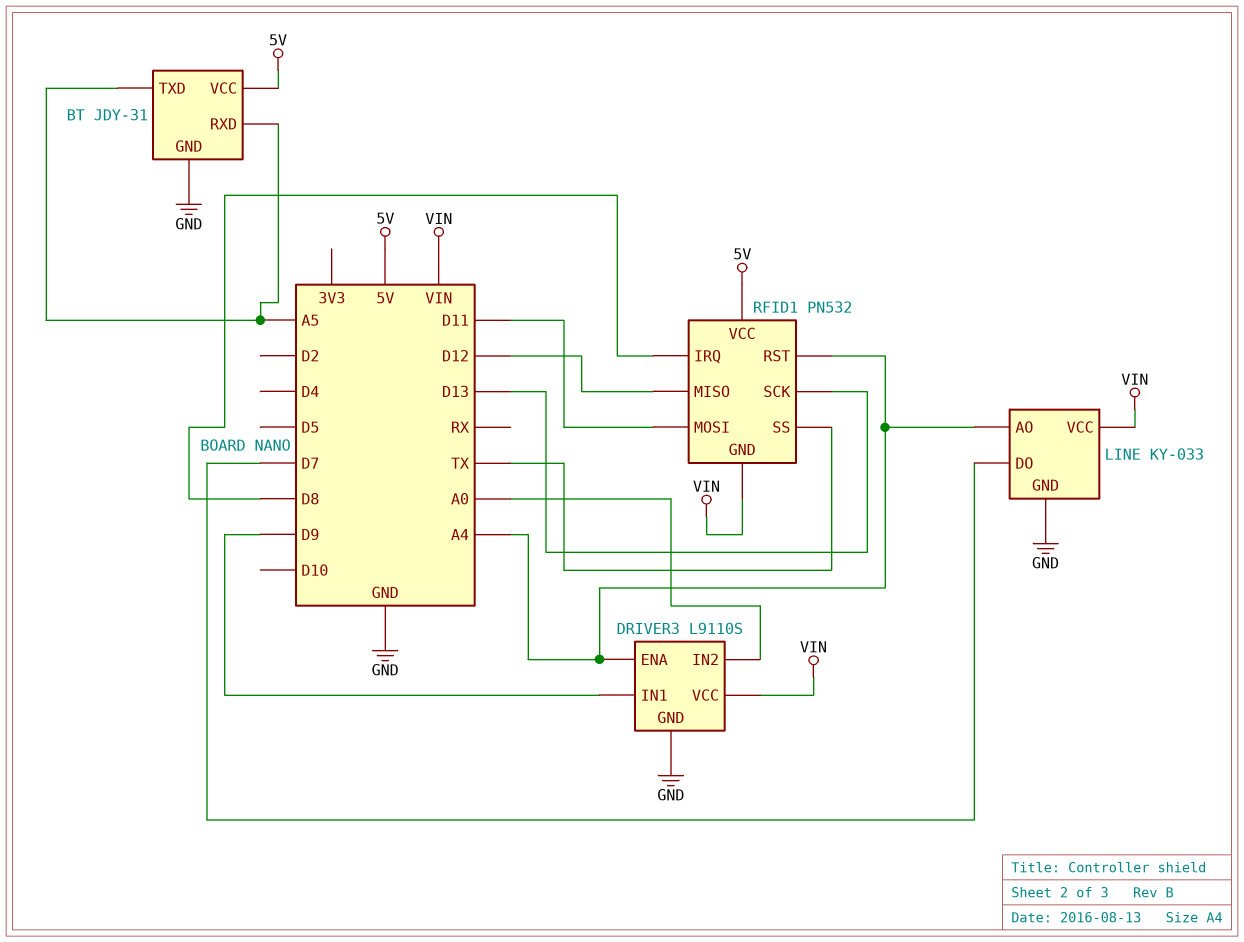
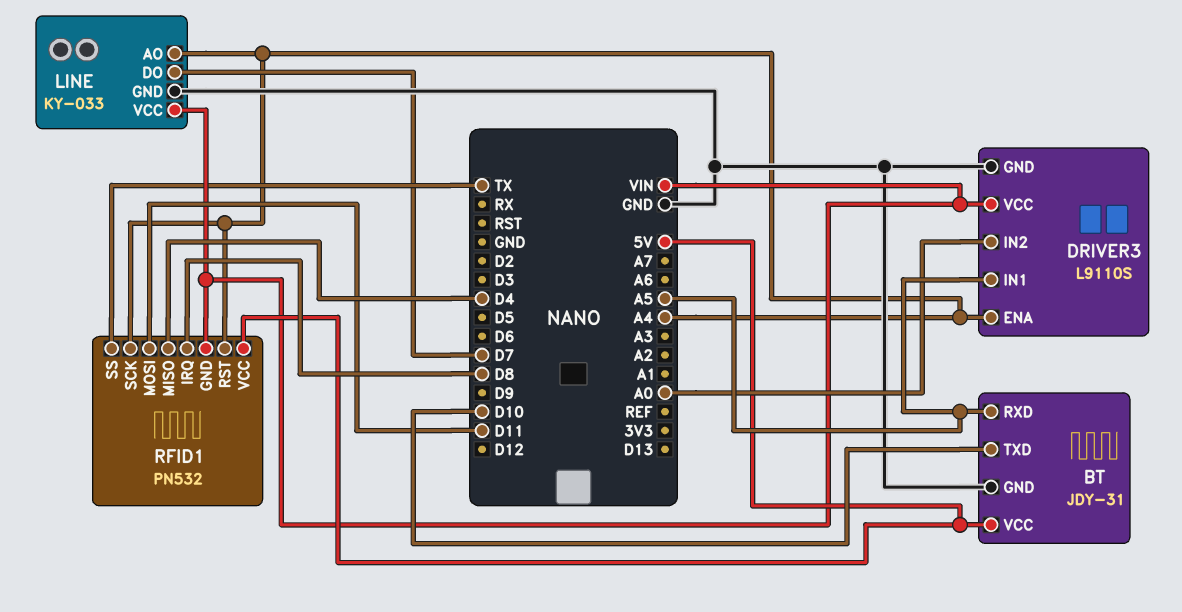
BT pin TXD: A5 -> D10
DRIVER3 pin IN1: D9 -> A5
RFID1 pin MISO: D12 -> D4
RFID1 pin SCK: D13 -> A4

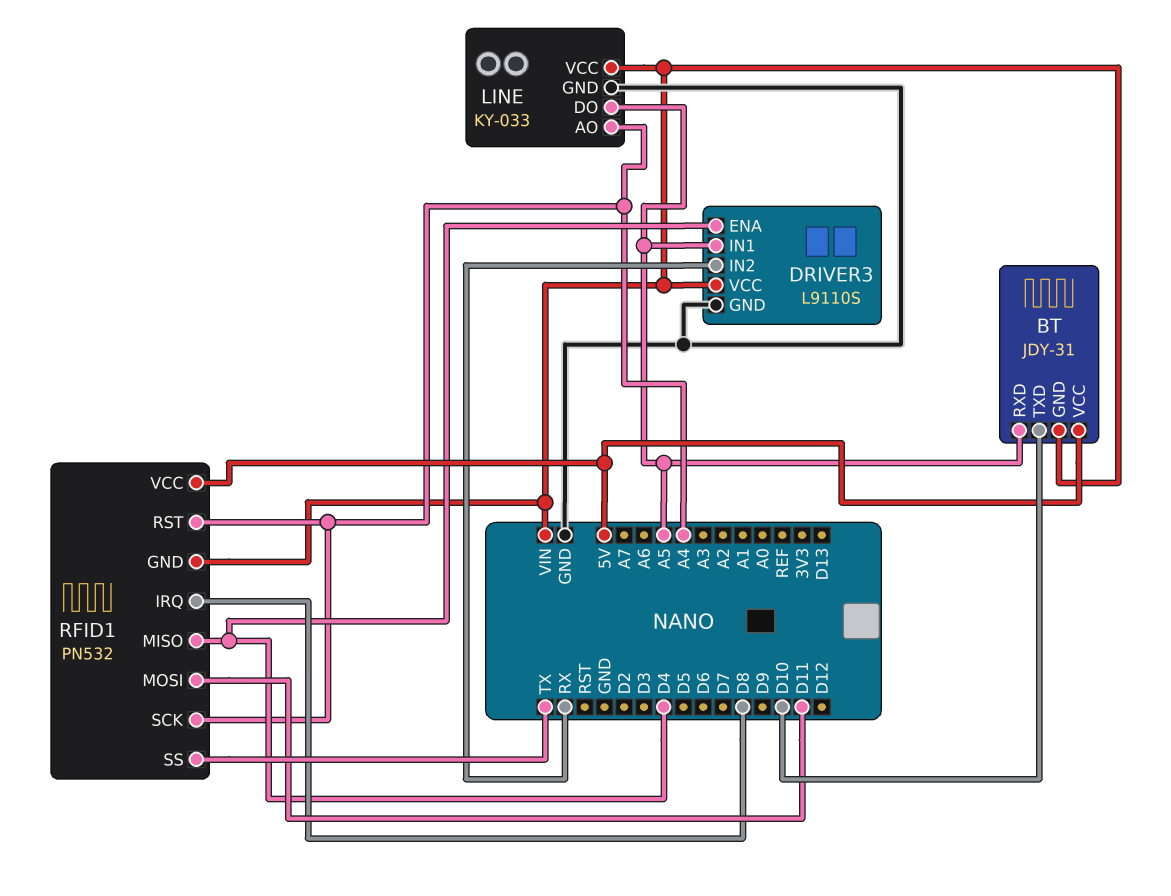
BT pin GND: GND -> VIN
DRIVER3 pin ENA: A4 -> D4
DRIVER3 pin IN2: A0 -> RX
LINE pin DO: D7 -> A5

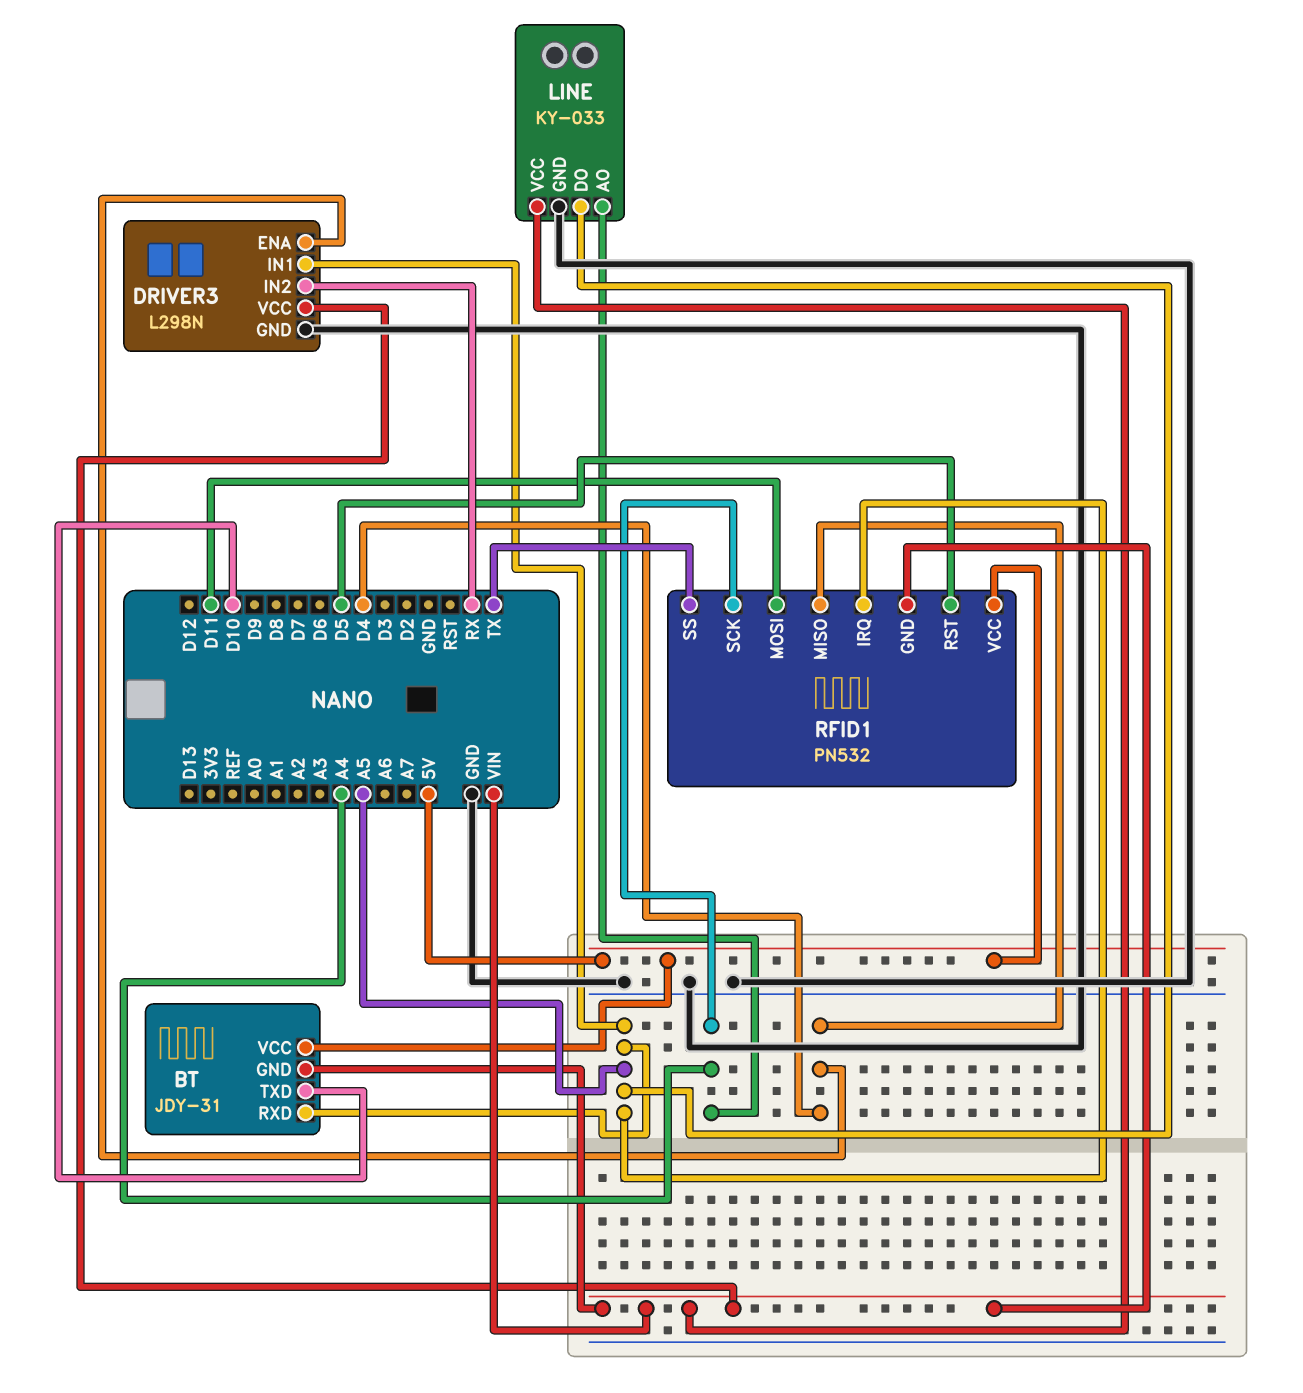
DRIVER3: L9110S -> L298N
RFID1 pin IRQ: D8 -> A5
RFID1 pin RST: A4 -> D5

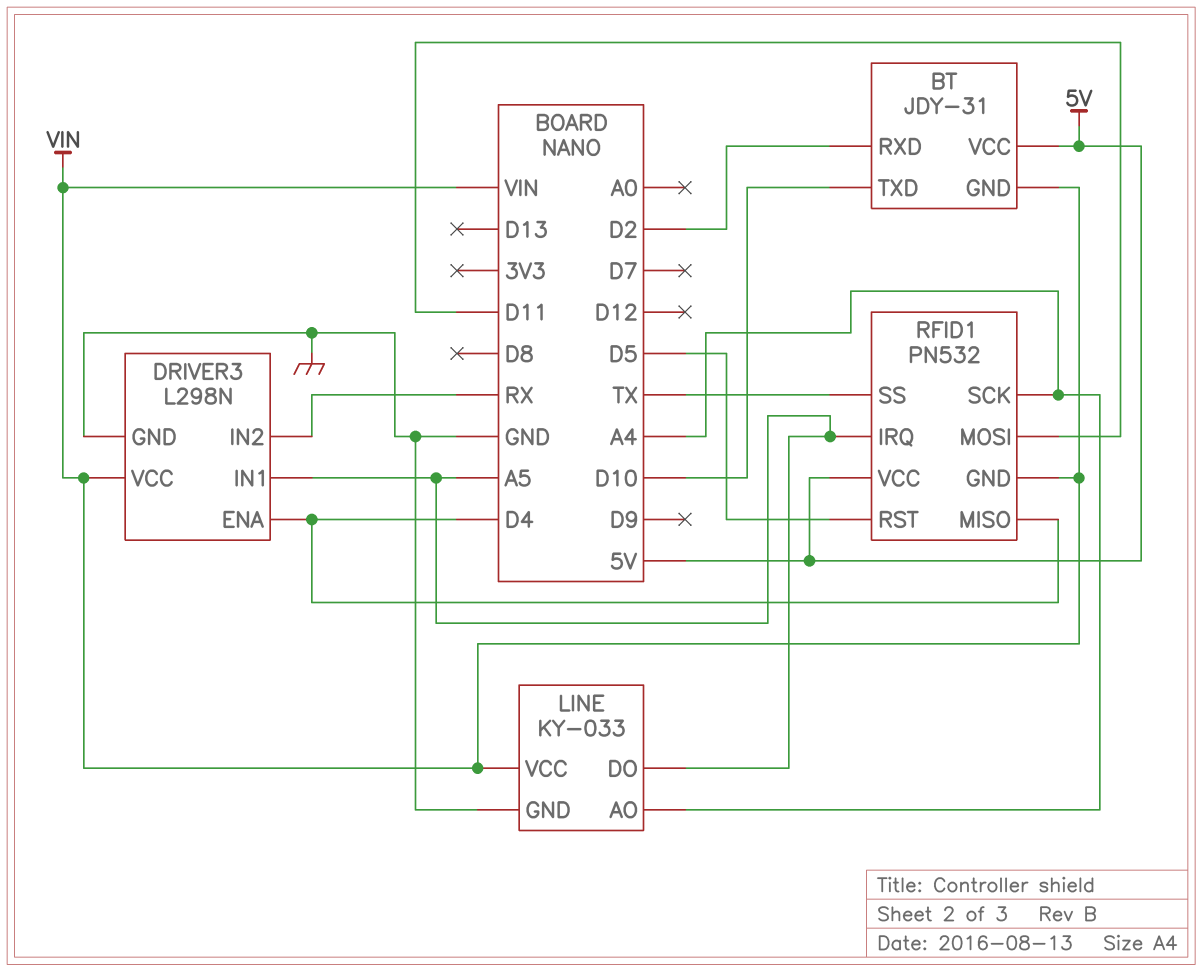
BT pin RXD: A5 -> D2

